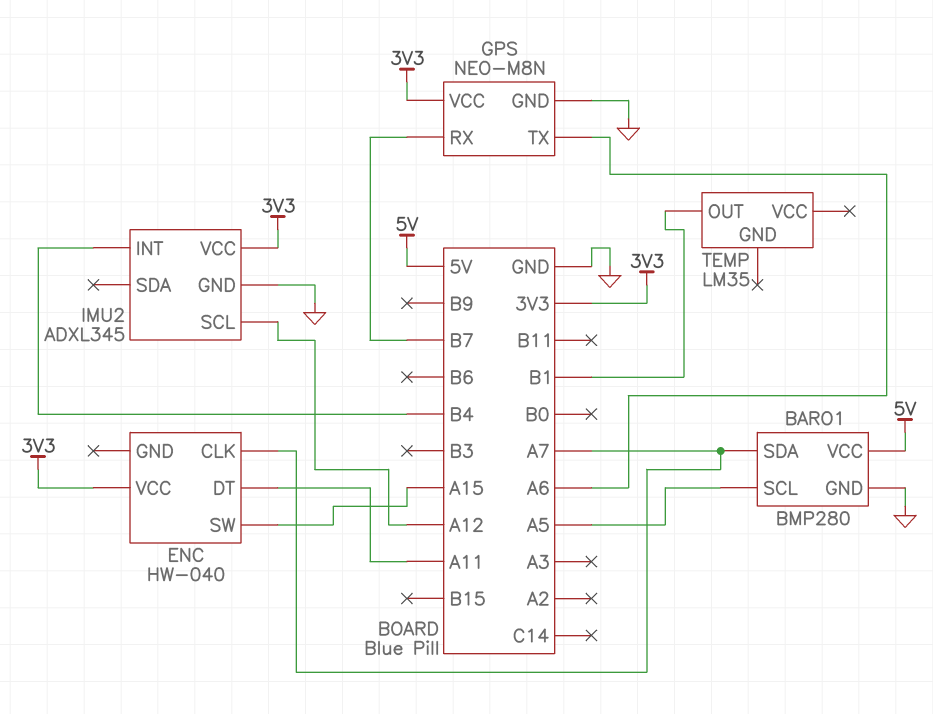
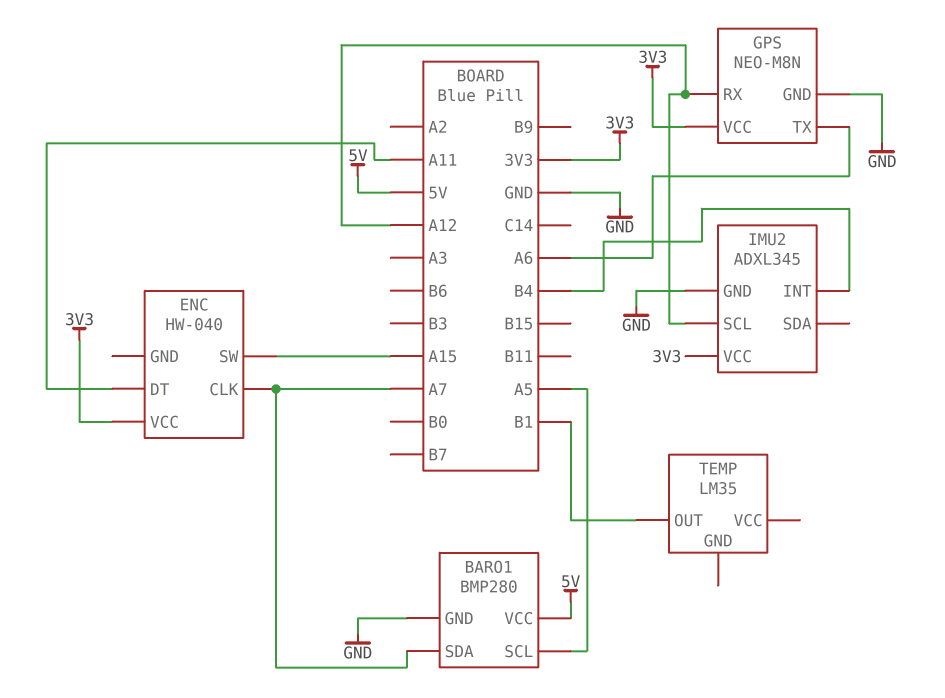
GPS pin RX: B7 -> A12

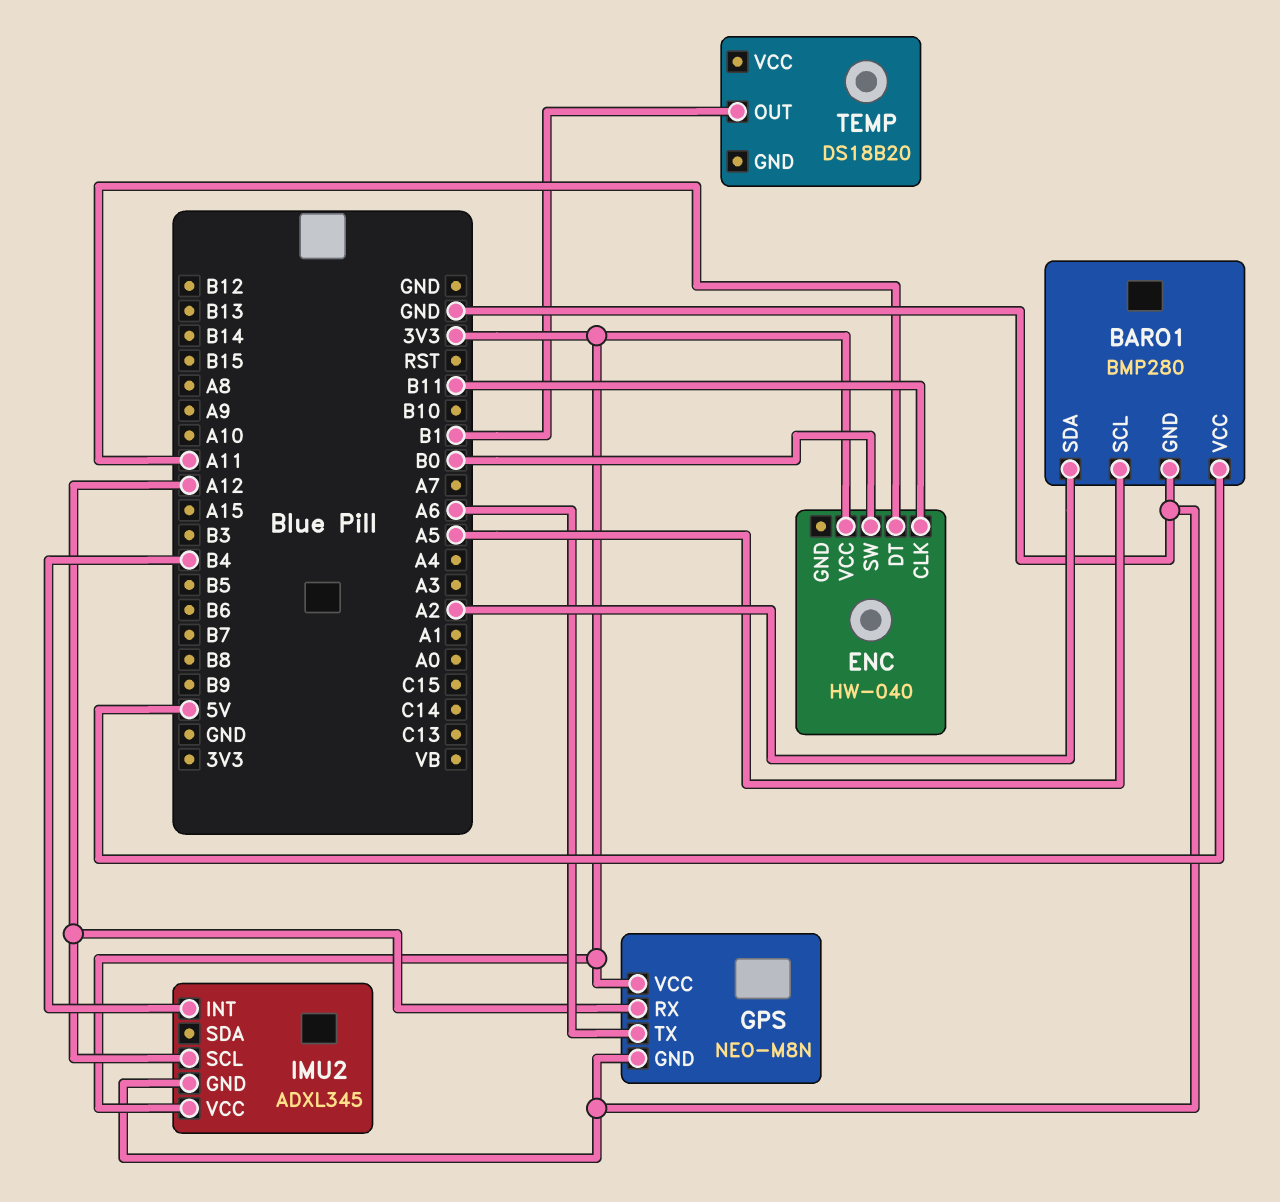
BARO1 pin SDA: A7 -> A2
ENC pin CLK: A7 -> B11
ENC pin SW: A15 -> B0
TEMP: LM35 -> DS18B20

